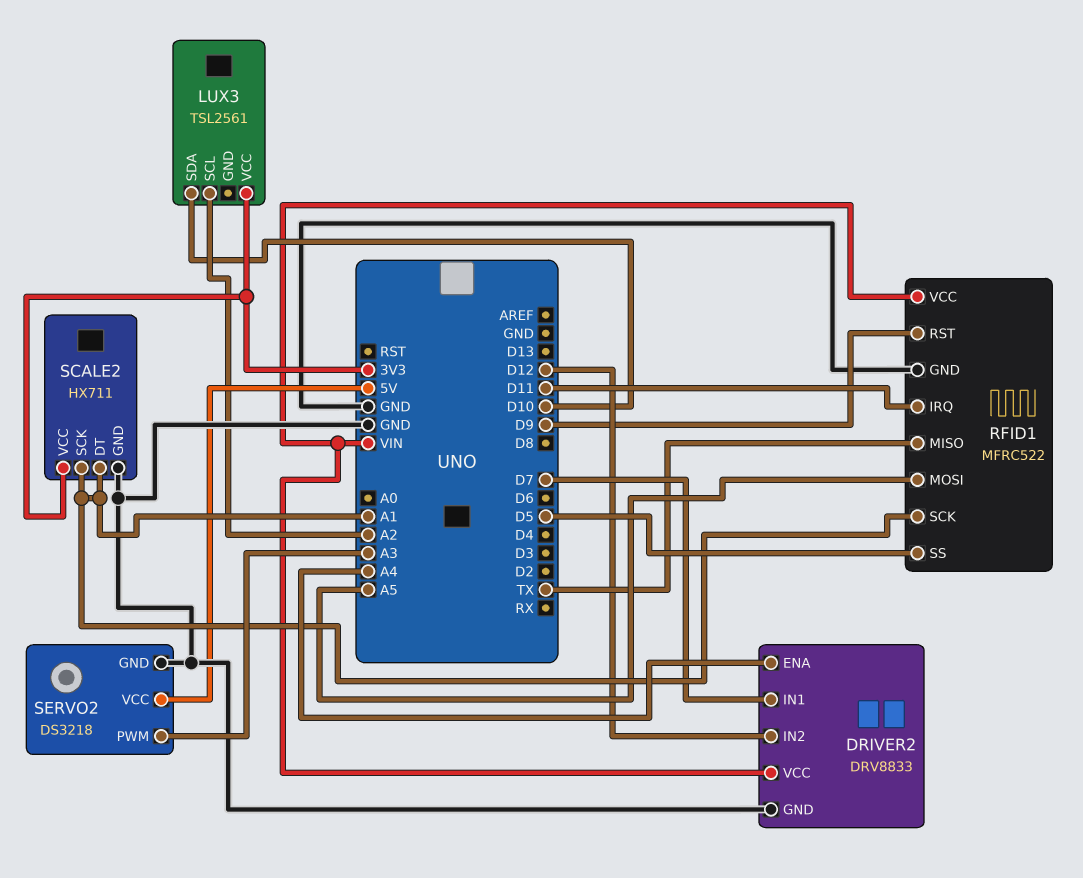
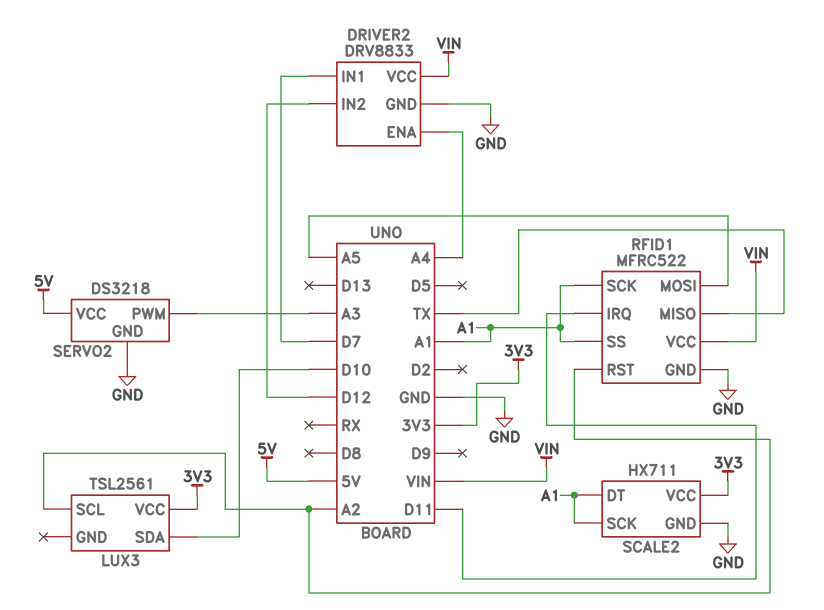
RFID1 pin RST: D9 -> A2
RFID1 pin SS: D5 -> A1

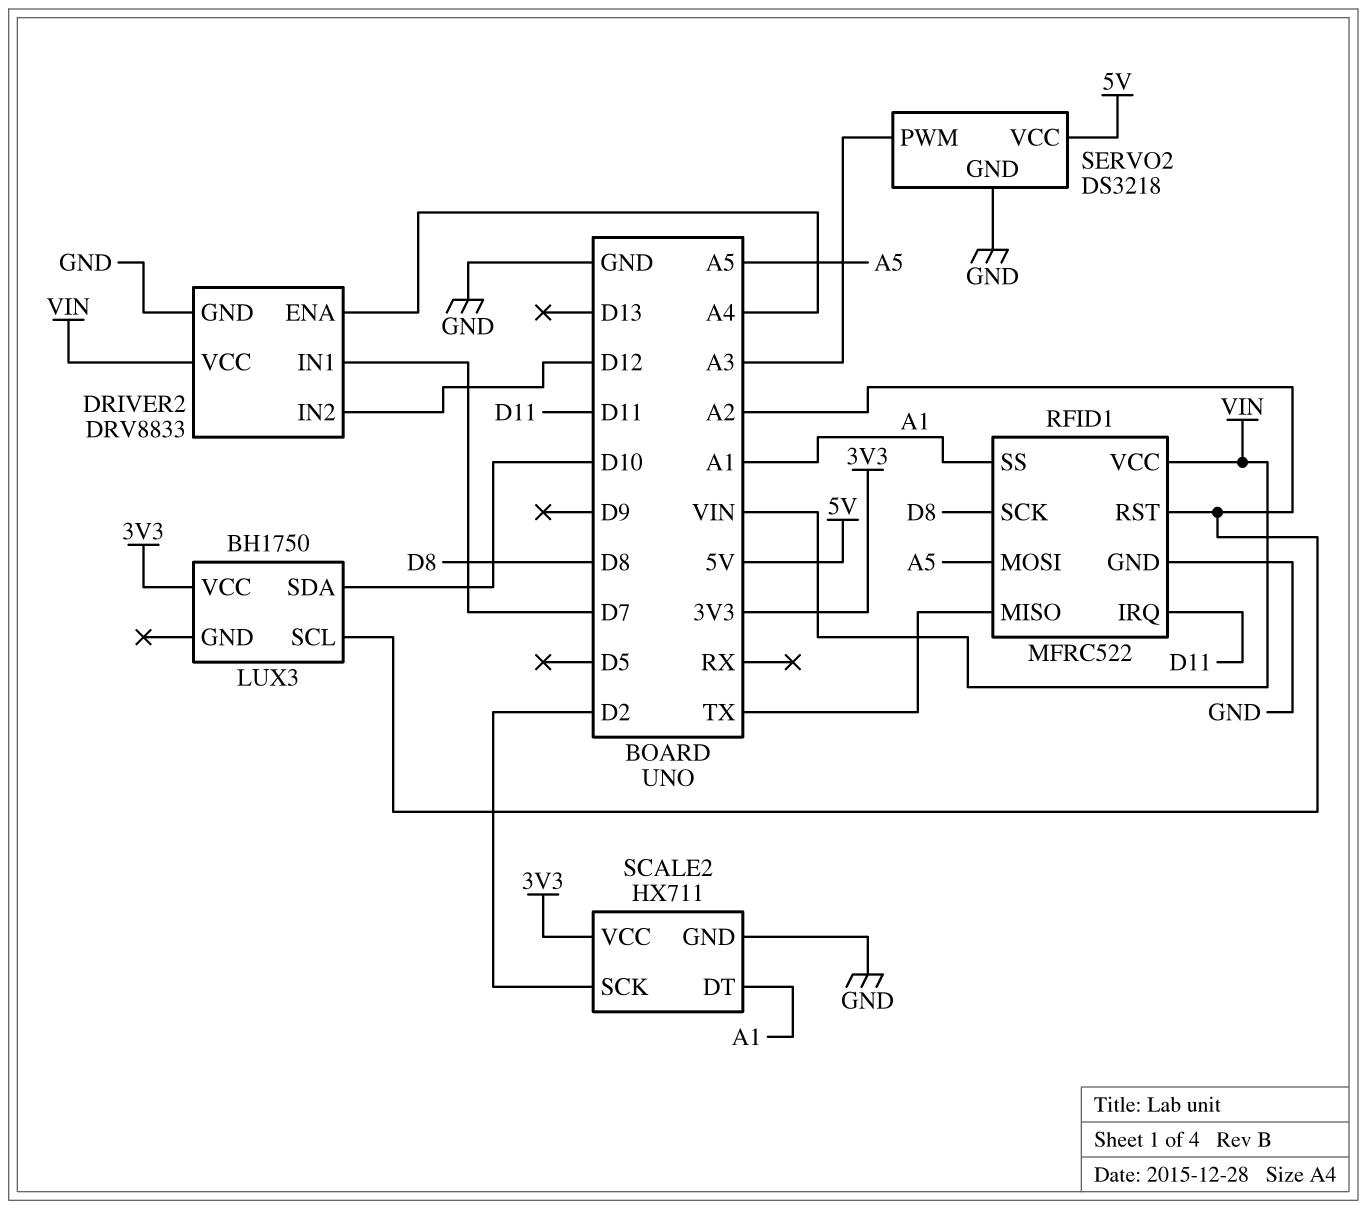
LUX3: TSL2561 -> BH1750
RFID1 pin SCK: A1 -> D8
SCALE2 pin SCK: A1 -> D2

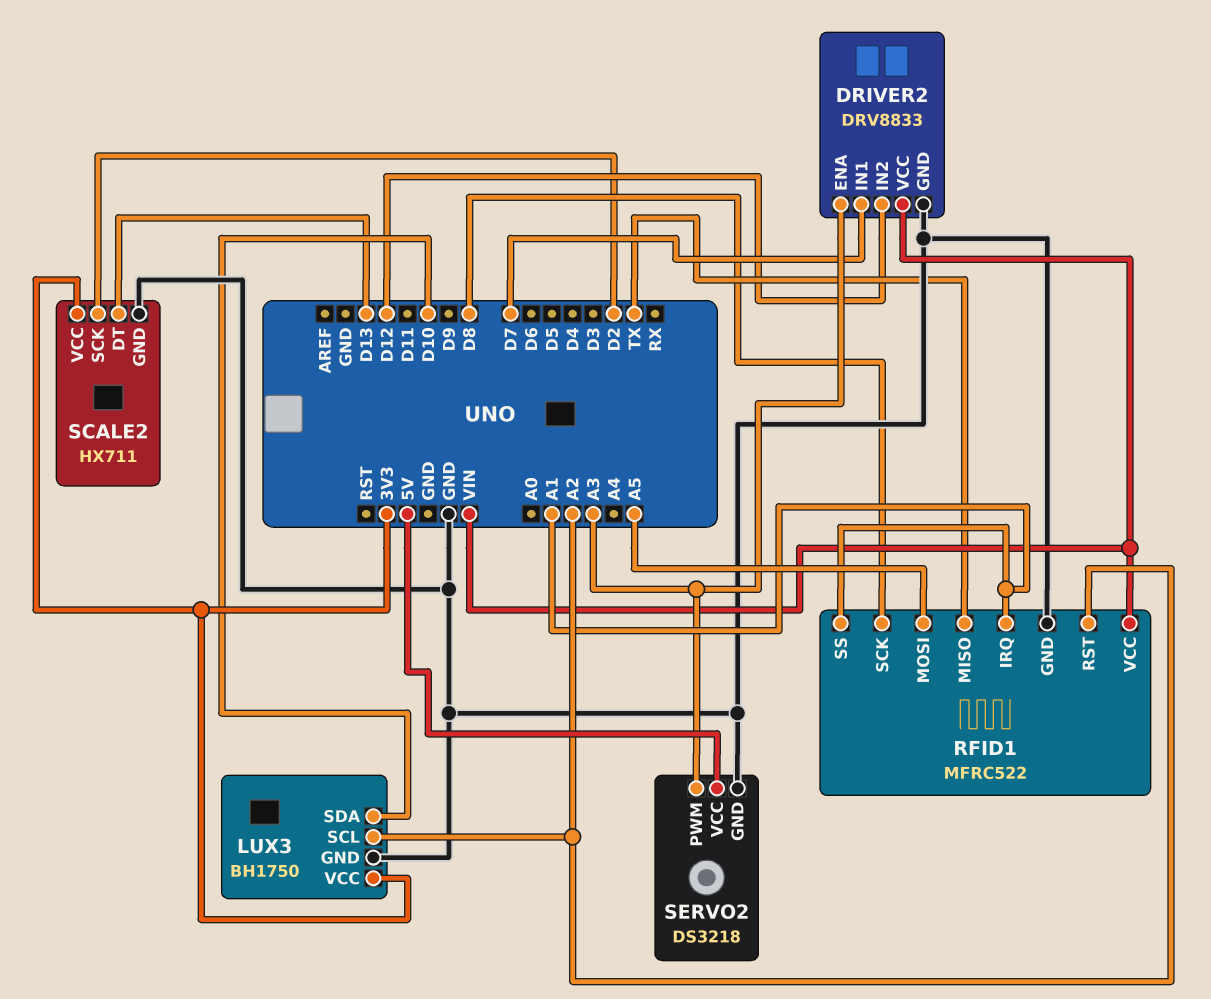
DRIVER2 pin ENA: A4 -> A3
LUX3 pin GND: none -> GND
RFID1 pin IRQ: D11 -> A1
SCALE2 pin DT: A1 -> D13

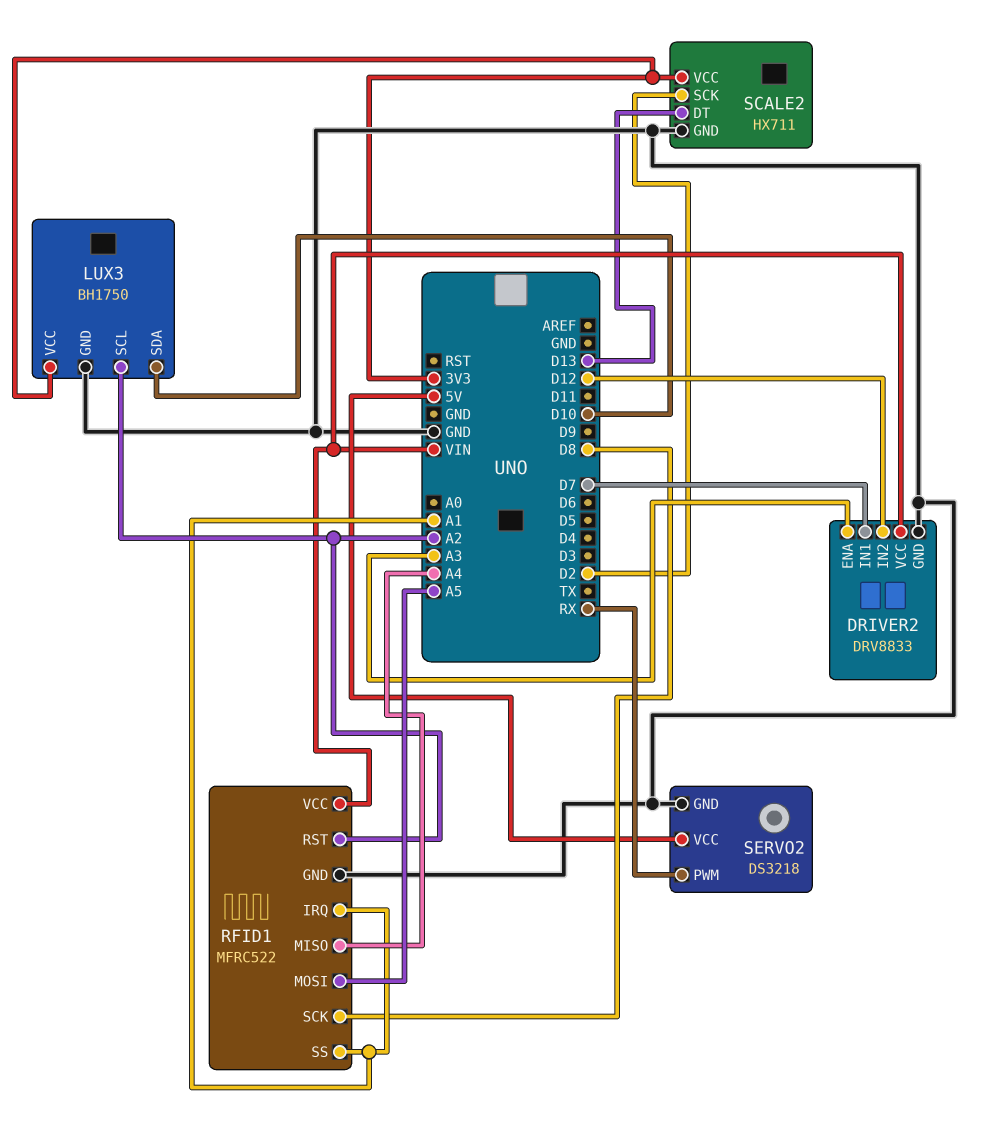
RFID1 pin MISO: TX -> A4
SERVO2 pin PWM: A3 -> RX

